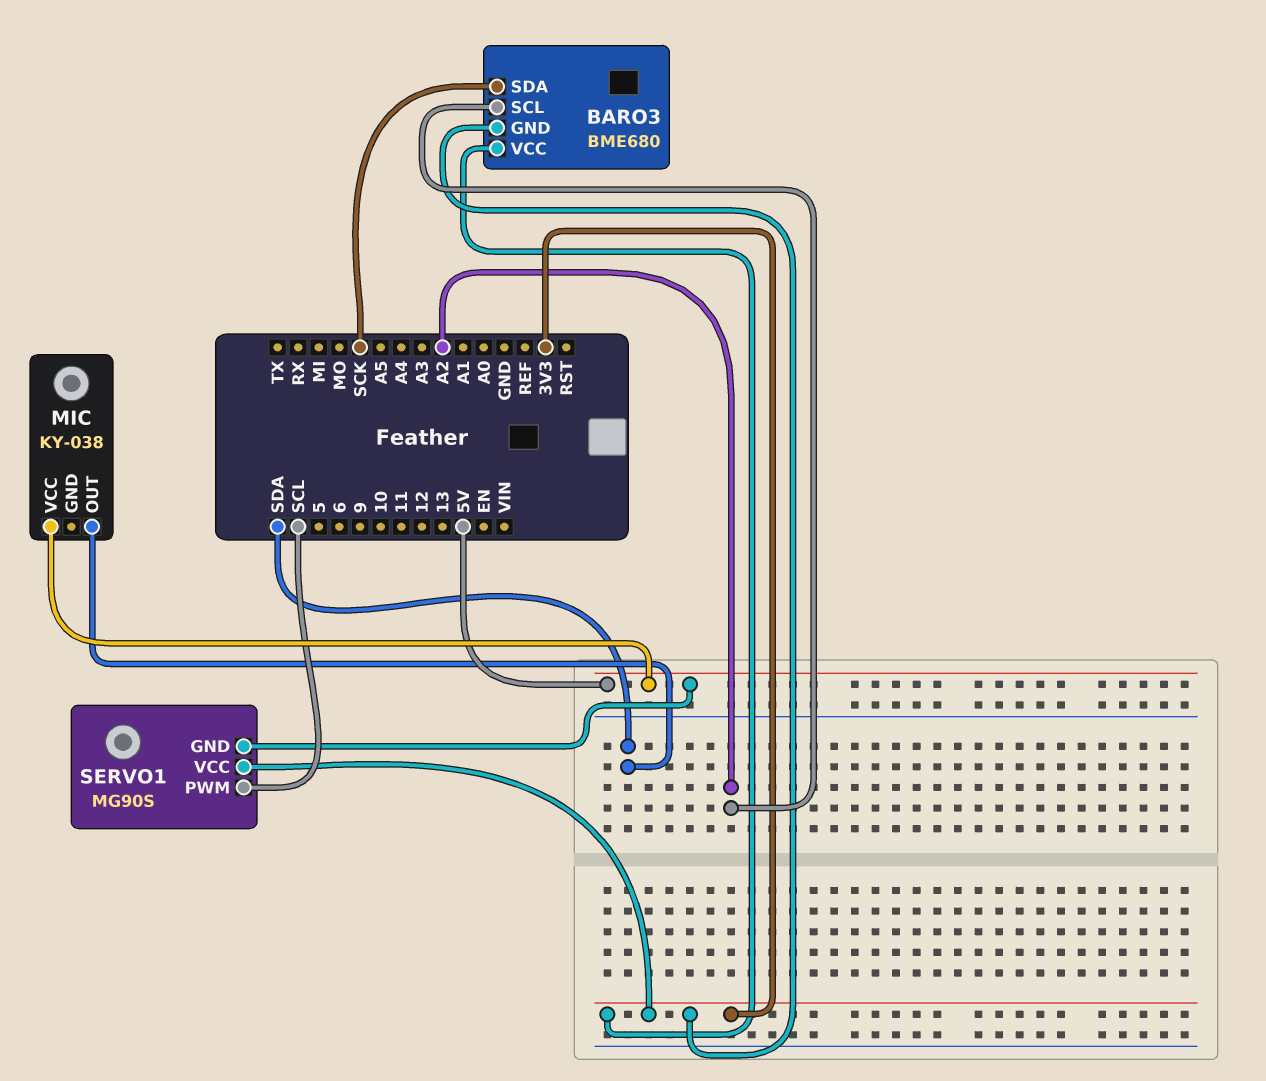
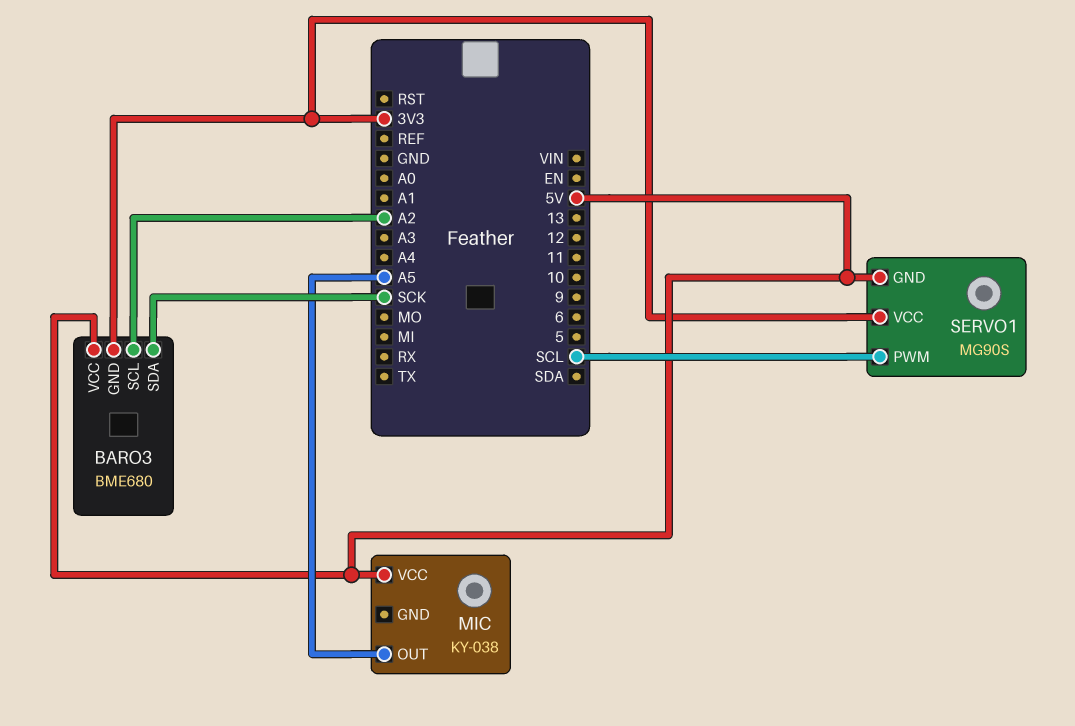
BARO3 pin VCC: 3V3 -> 5V
MIC pin OUT: SDA -> A5

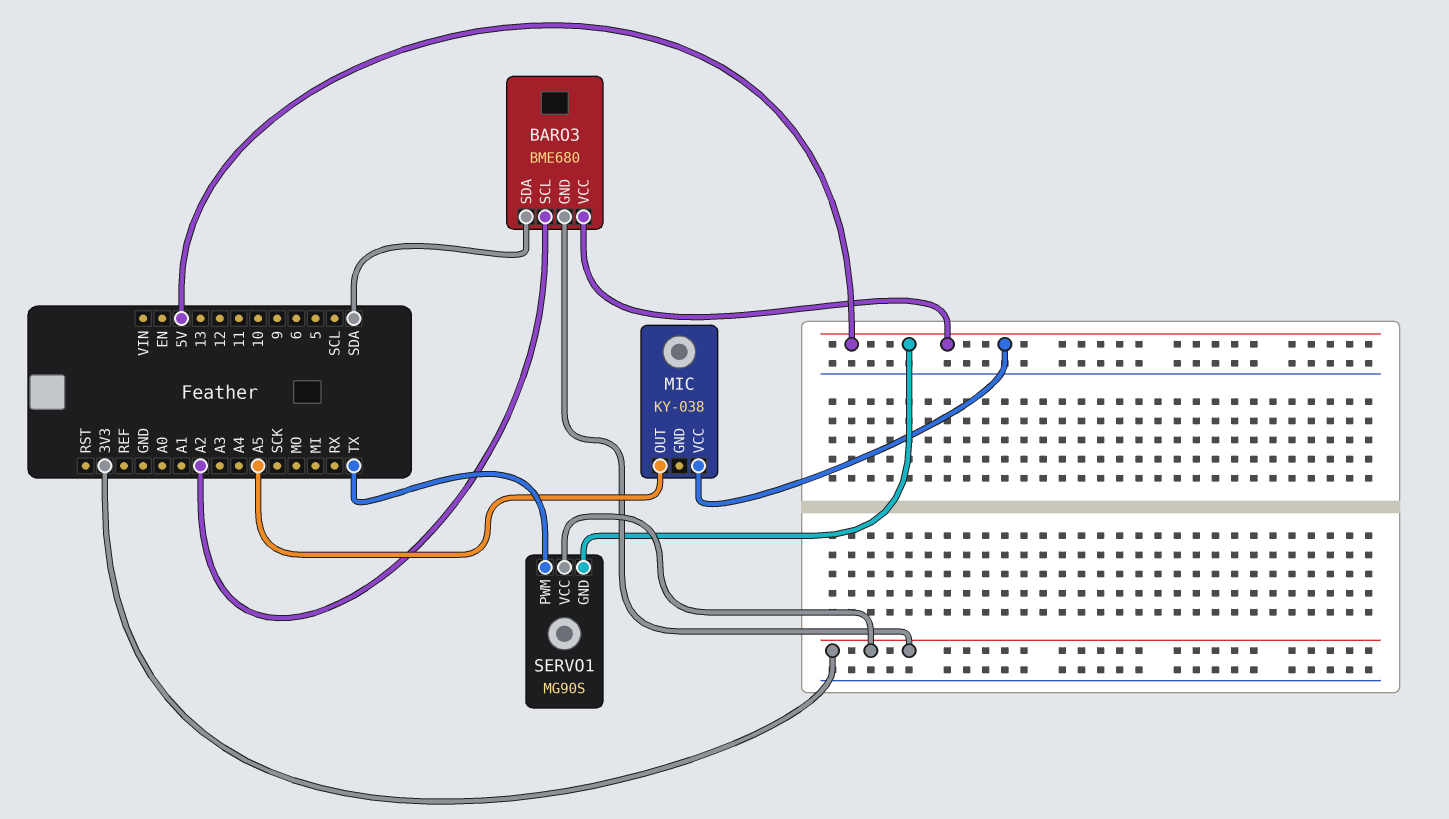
BARO3 pin SDA: SCK -> SDA
SERVO1 pin PWM: SCL -> TX

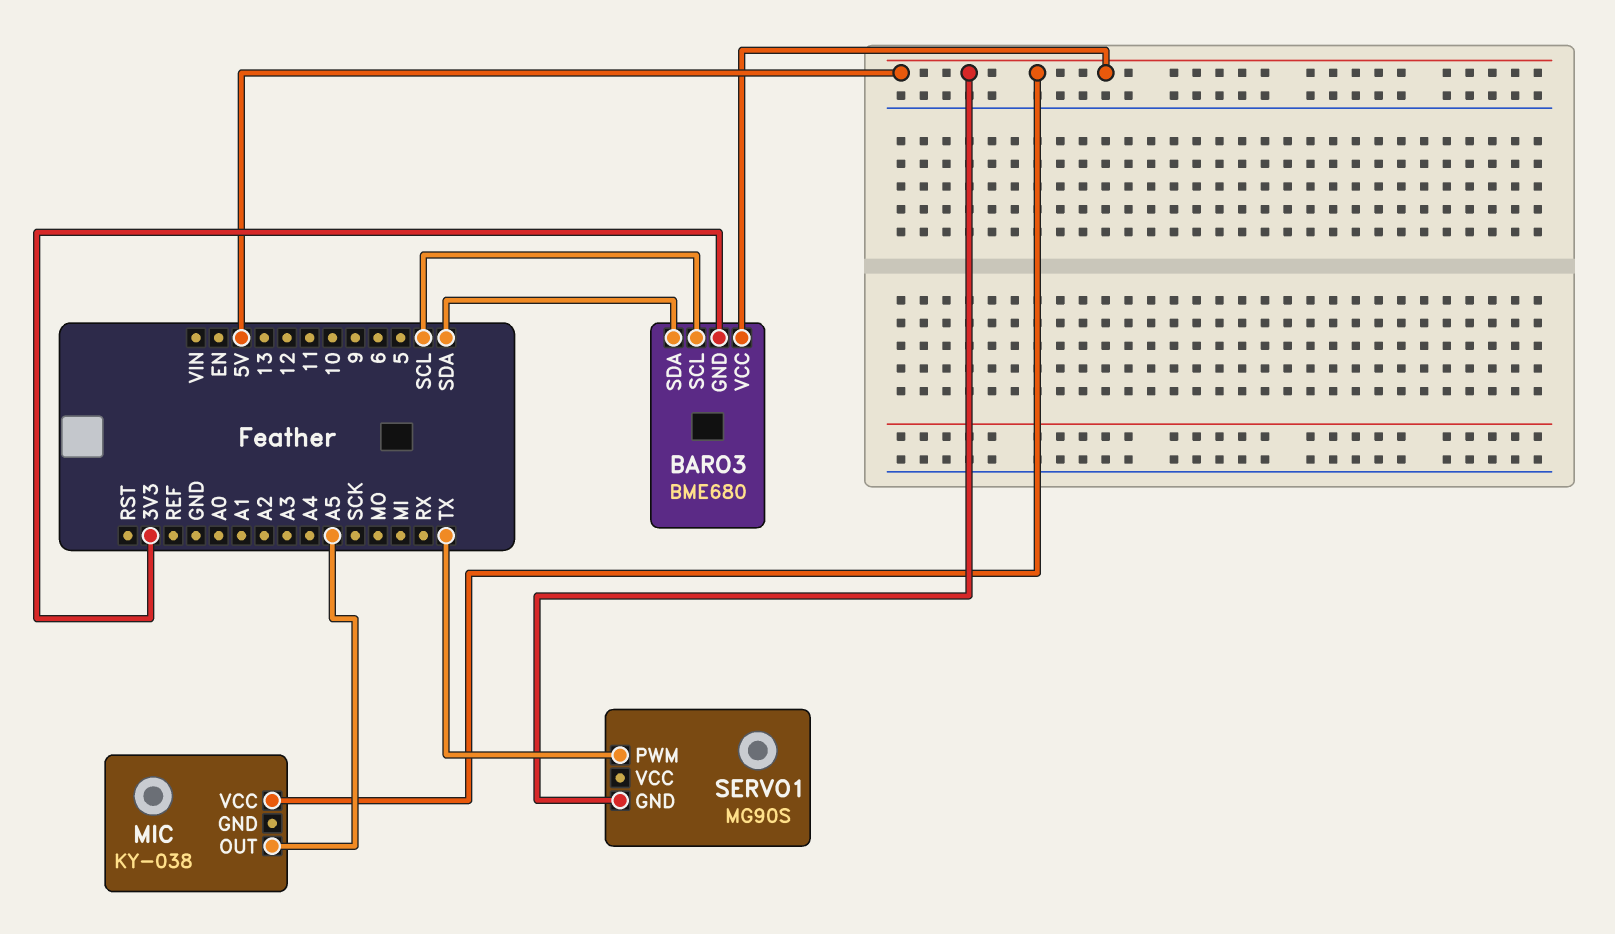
BARO3 pin SCL: A2 -> SCL
SERVO1 pin VCC: 3V3 -> none

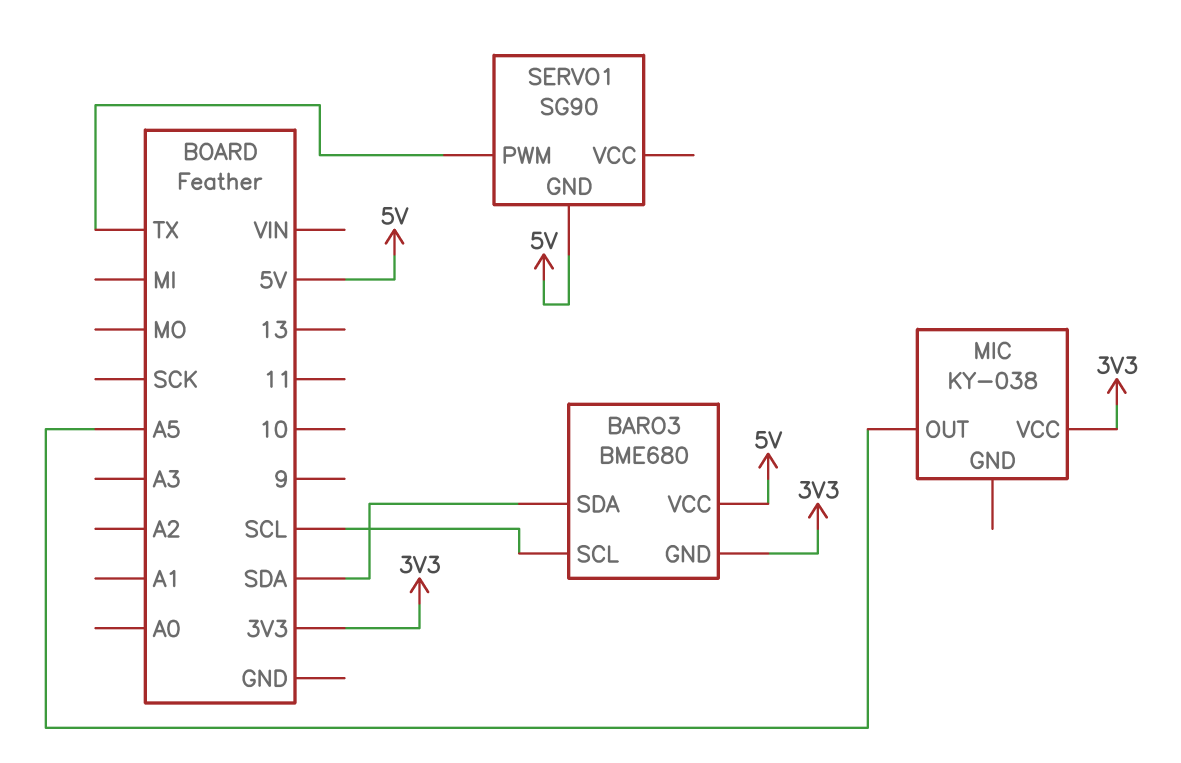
MIC pin VCC: 5V -> 3V3
SERVO1: MG90S -> SG90

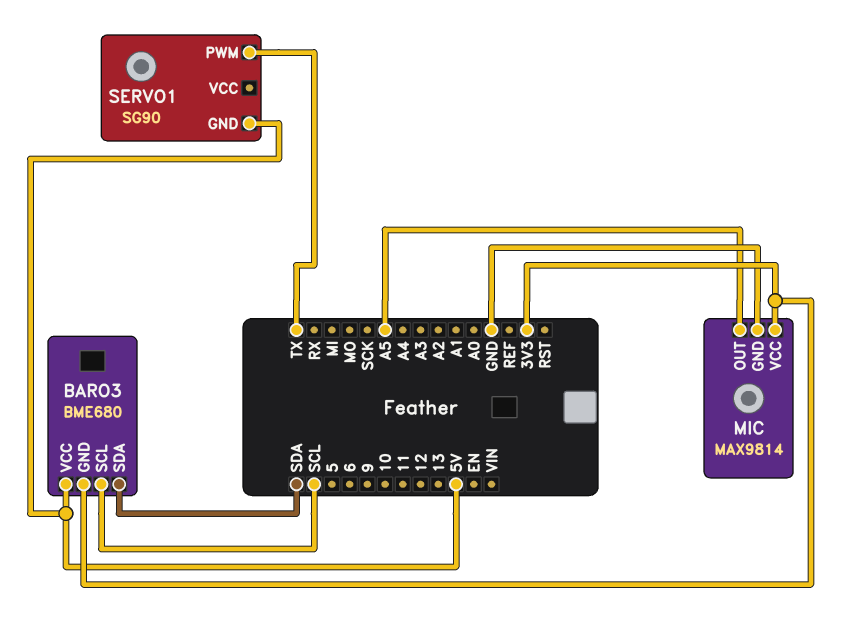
MIC: KY-038 -> MAX9814
MIC pin GND: none -> GND

